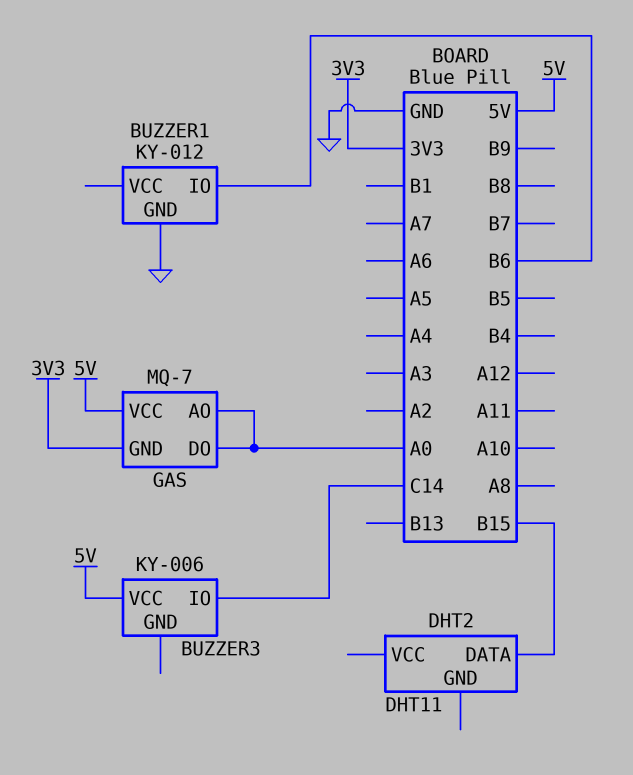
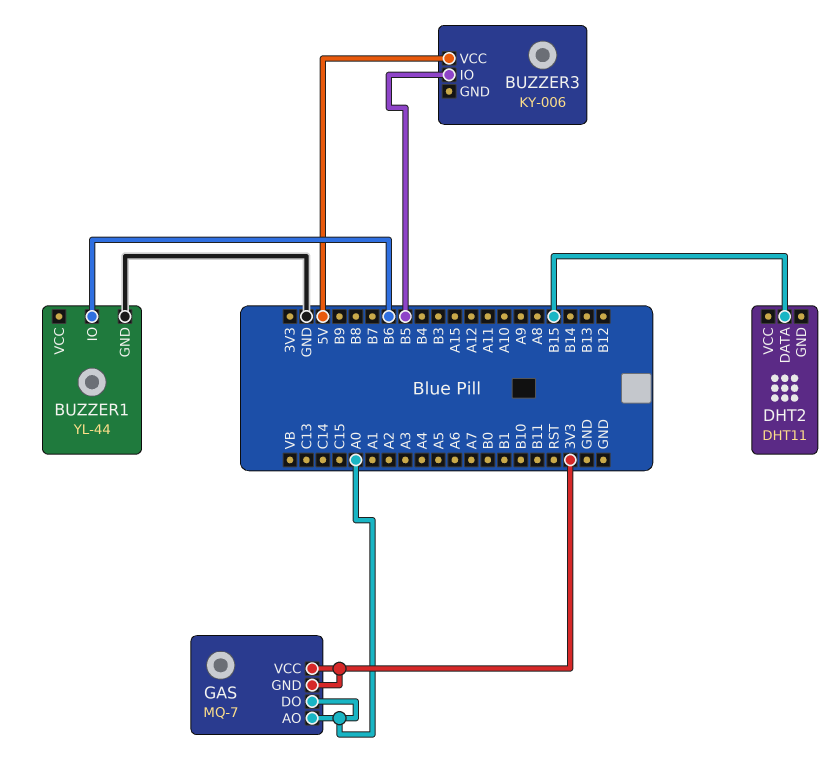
BUZZER1: KY-012 -> YL-44
BUZZER3 pin IO: C14 -> B5
GAS pin VCC: 5V -> 3V3

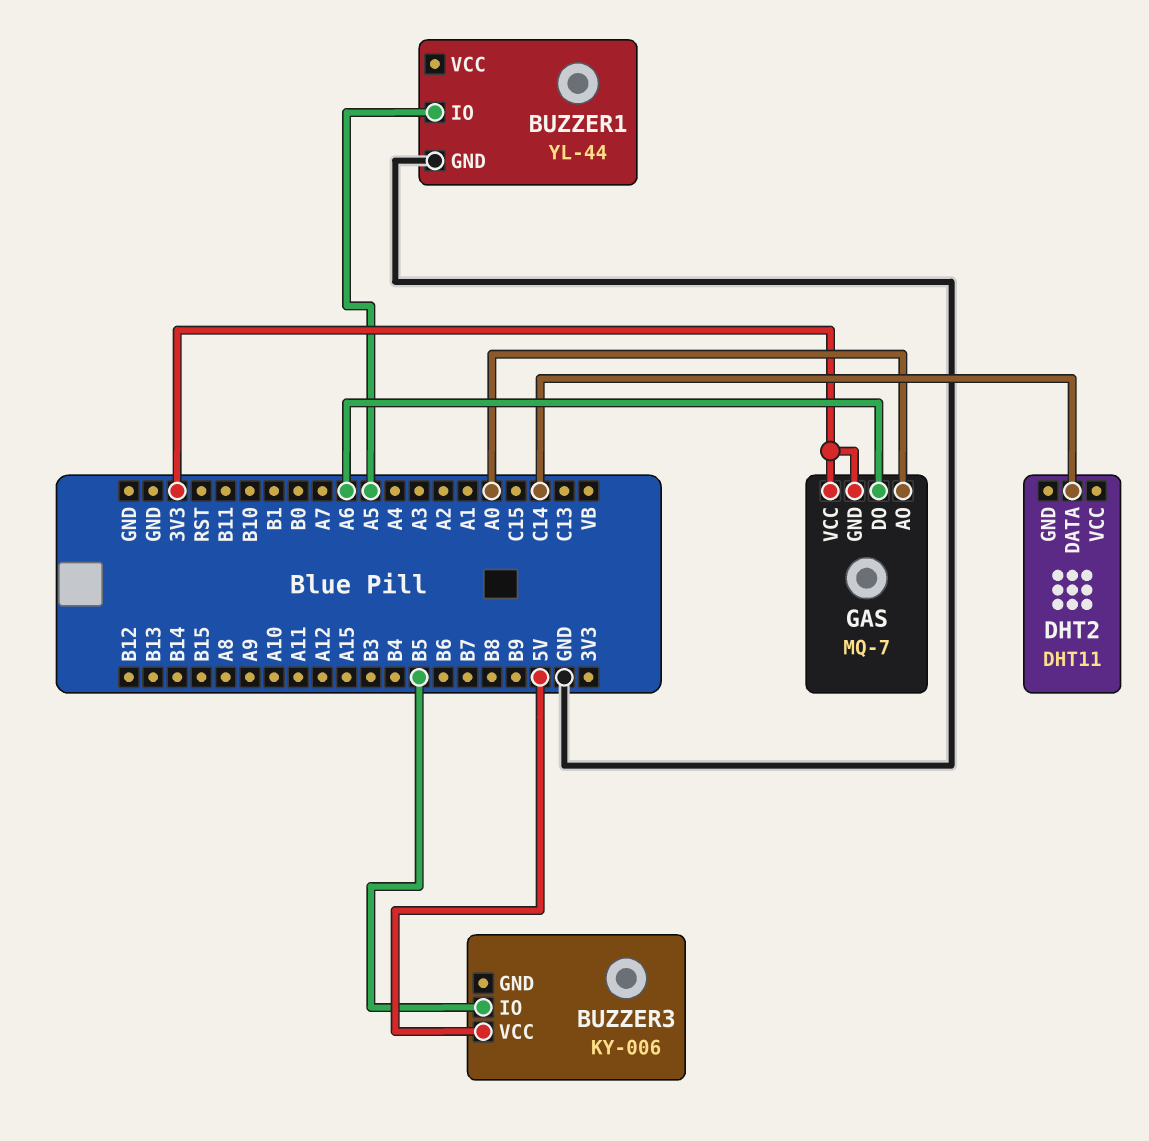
BUZZER1 pin IO: B6 -> A5
DHT2 pin DATA: B15 -> C14
GAS pin DO: A0 -> A6

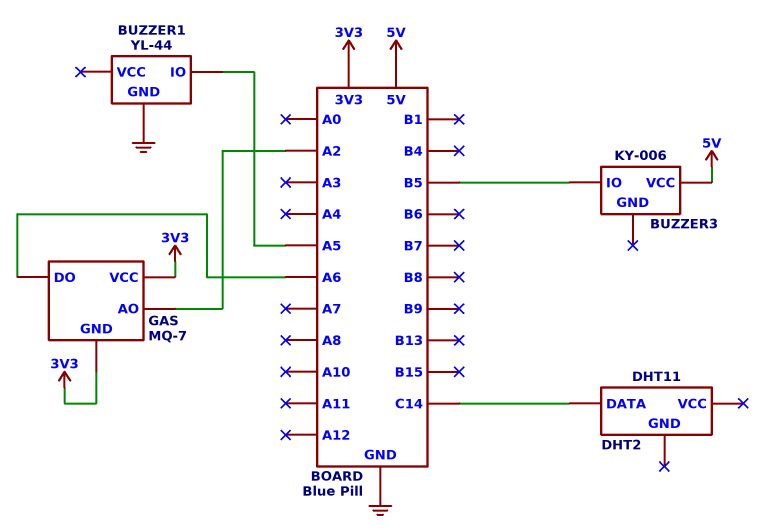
GAS pin AO: A0 -> A2

